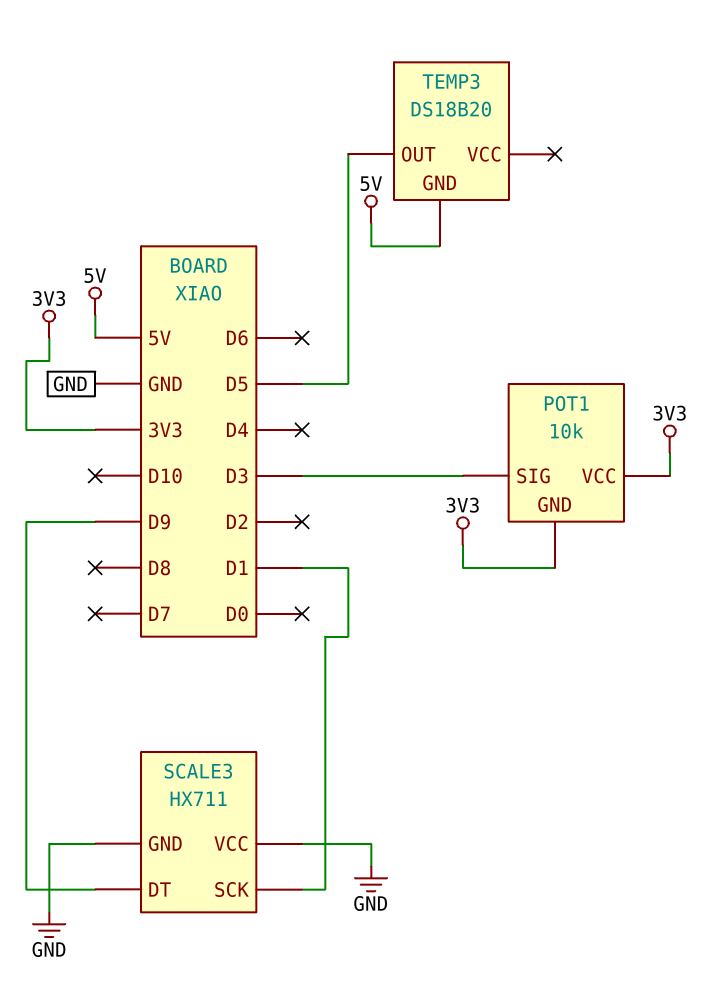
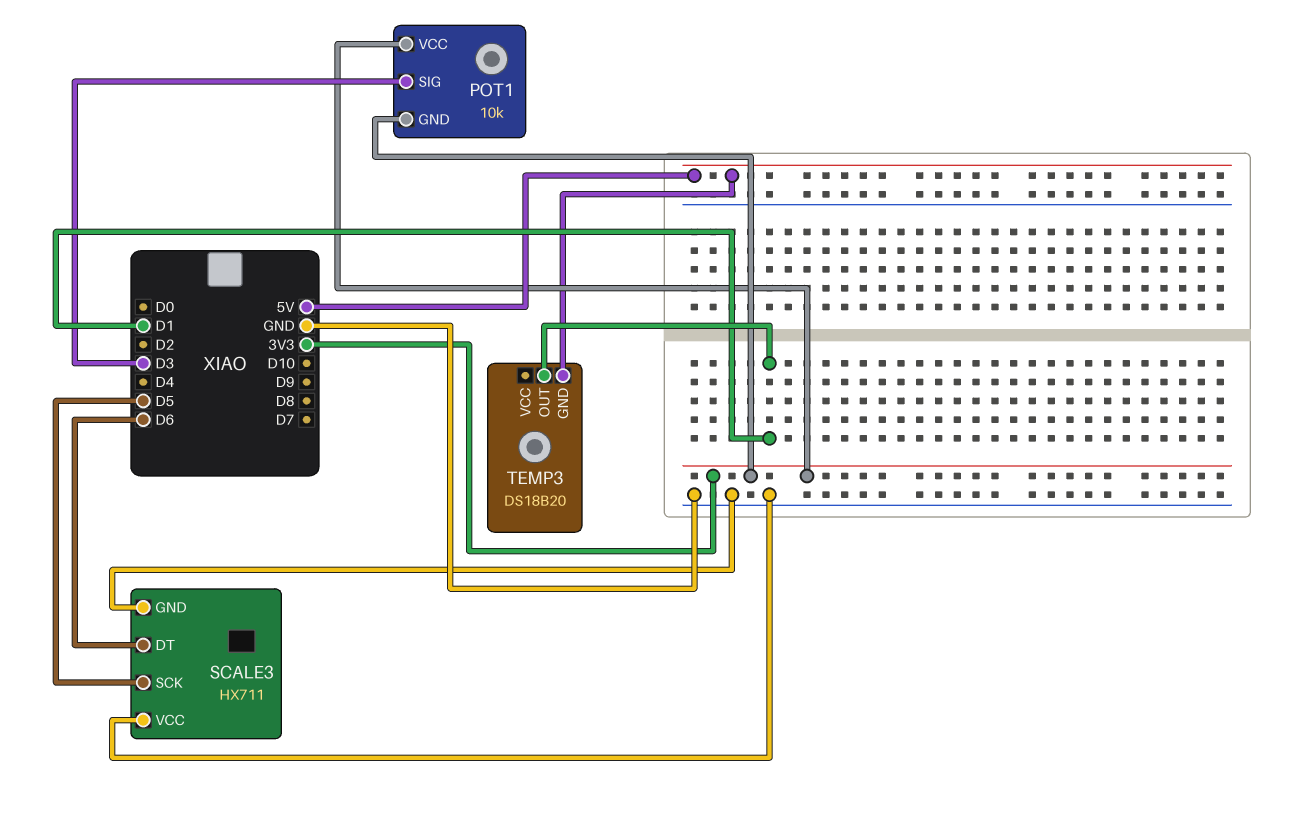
SCALE3 pin DT: D9 -> D6
SCALE3 pin SCK: D1 -> D5
TEMP3 pin OUT: D5 -> D1

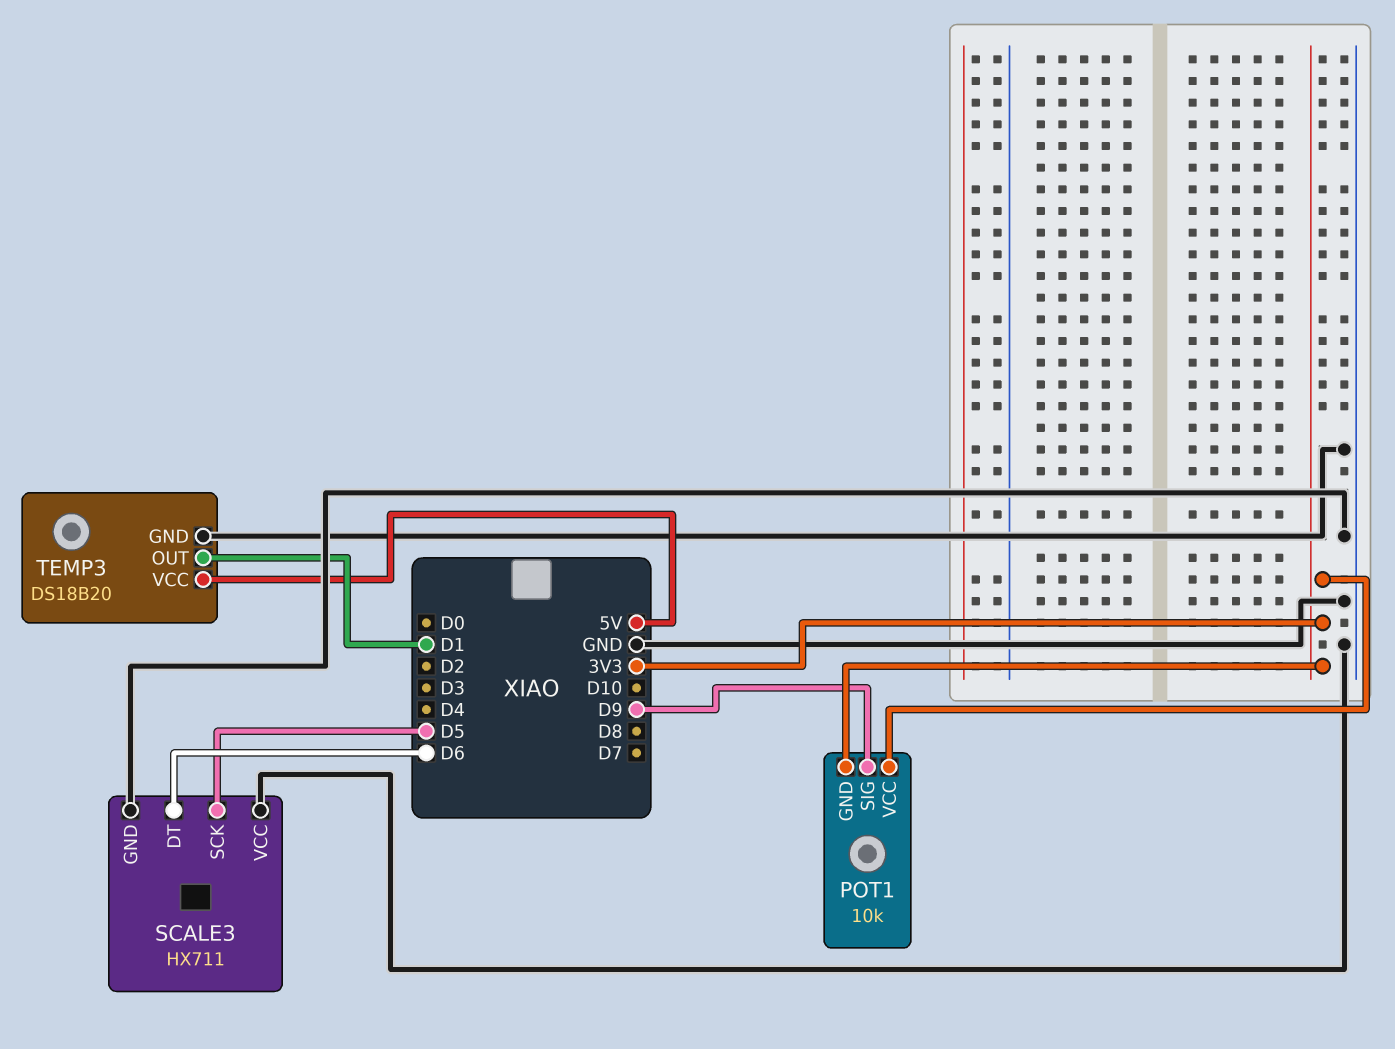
POT1 pin SIG: D3 -> D9
TEMP3 pin GND: 5V -> GND
TEMP3 pin VCC: none -> 5V

